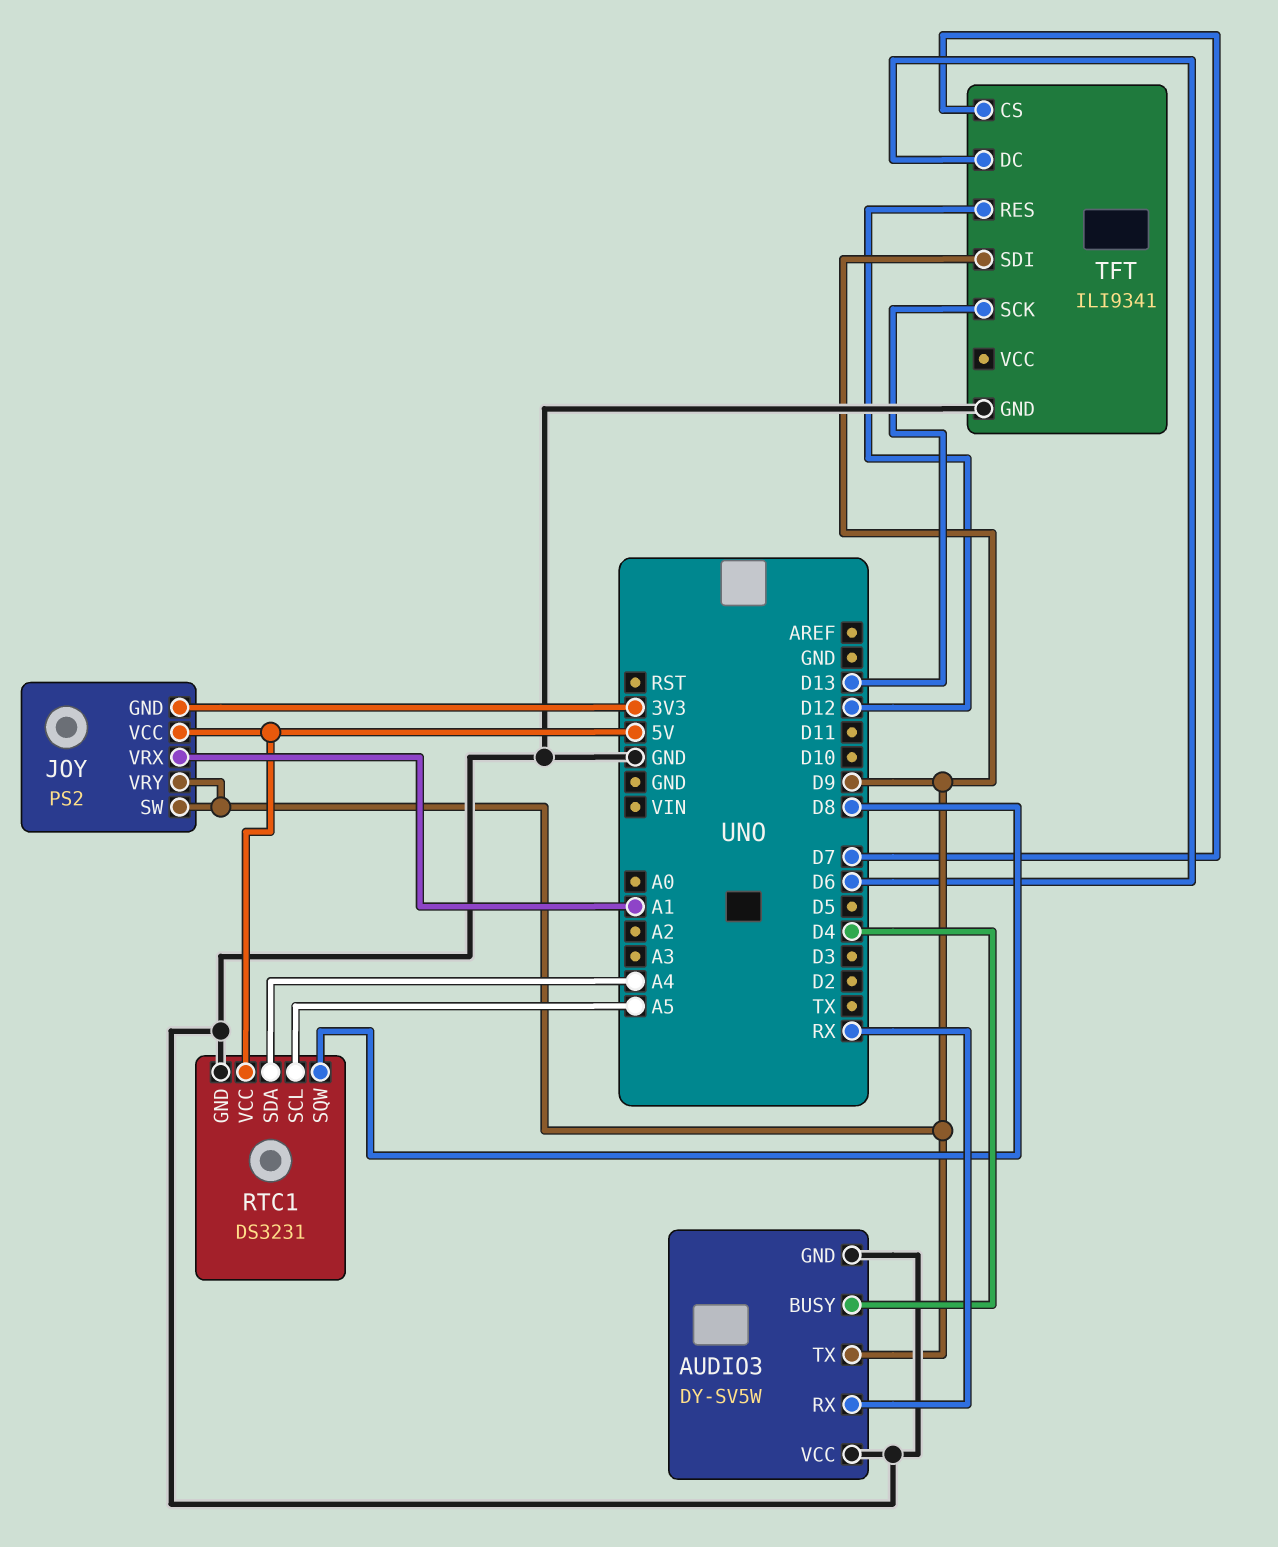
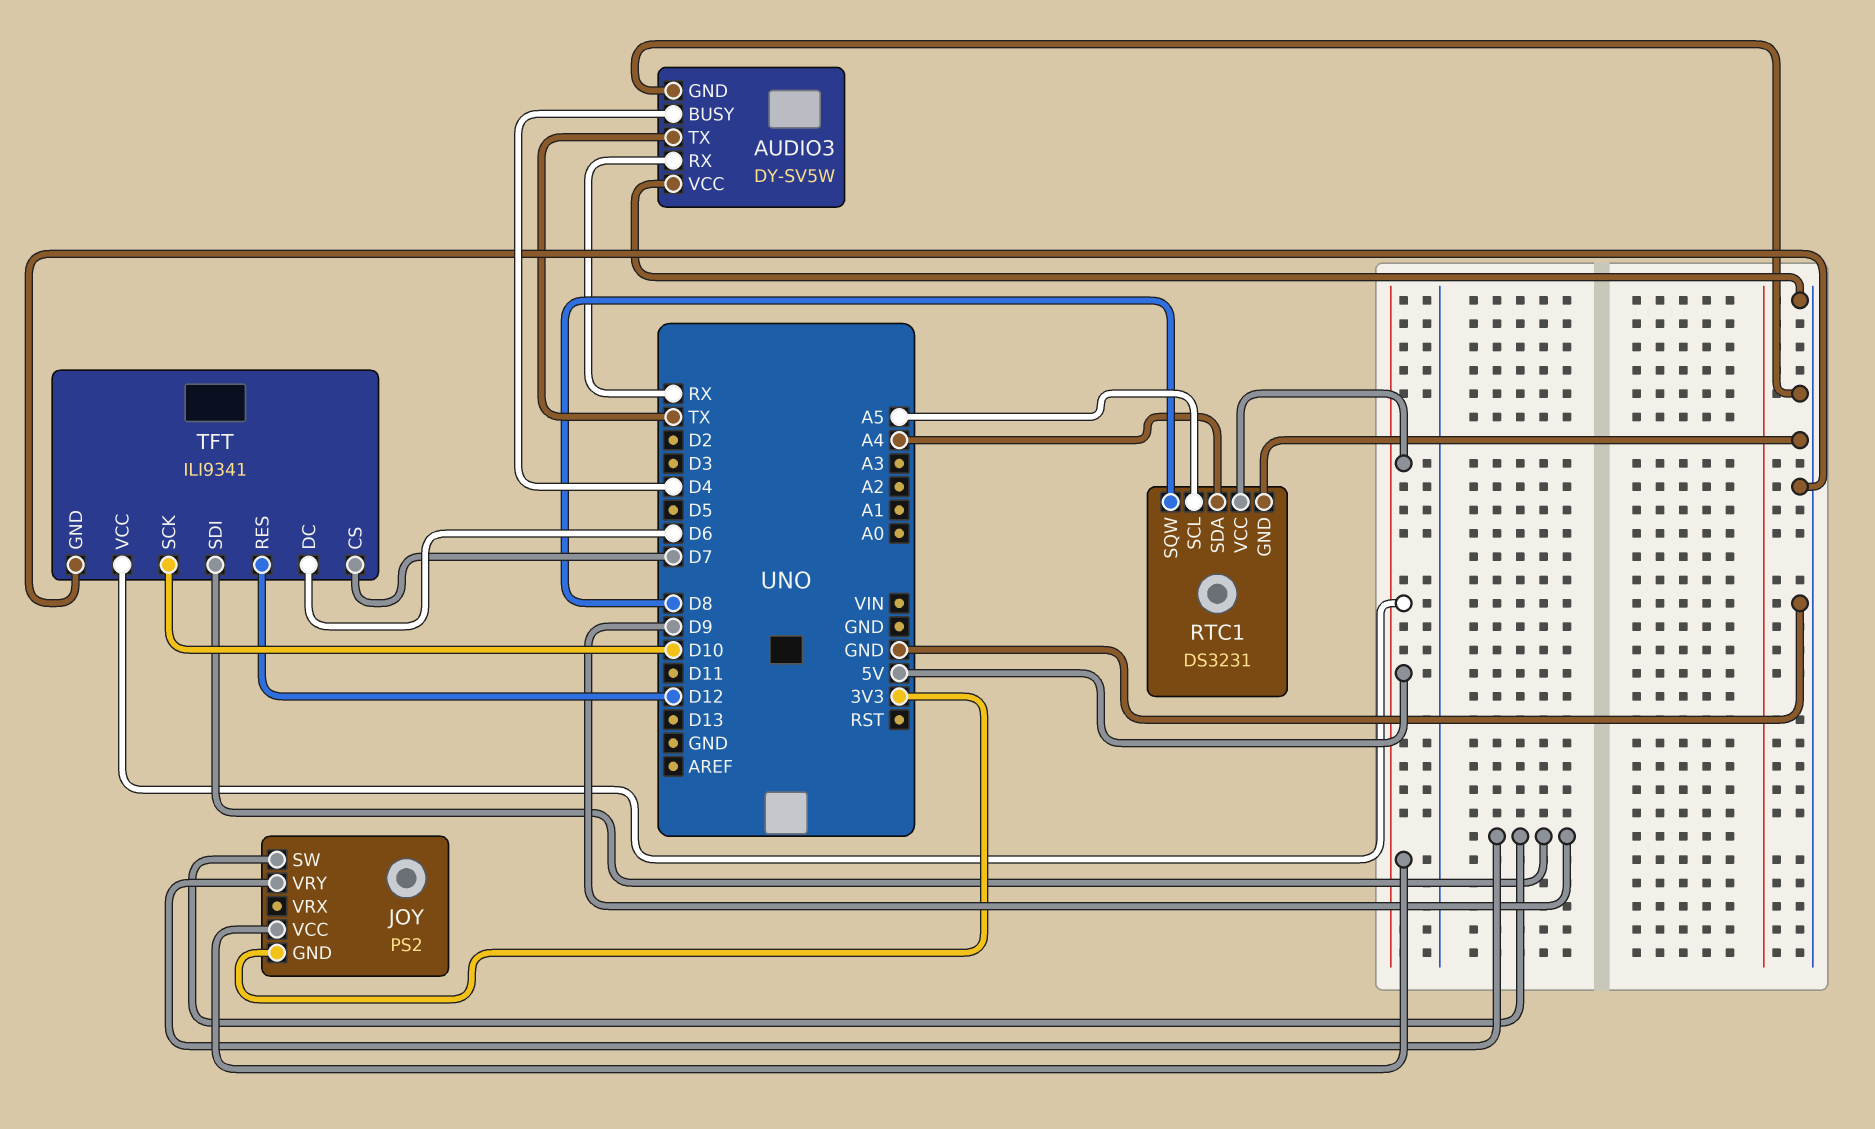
AUDIO3 pin TX: D9 -> TX
JOY pin VRX: A1 -> none
TFT pin SCK: D13 -> D10
TFT pin VCC: none -> 5V

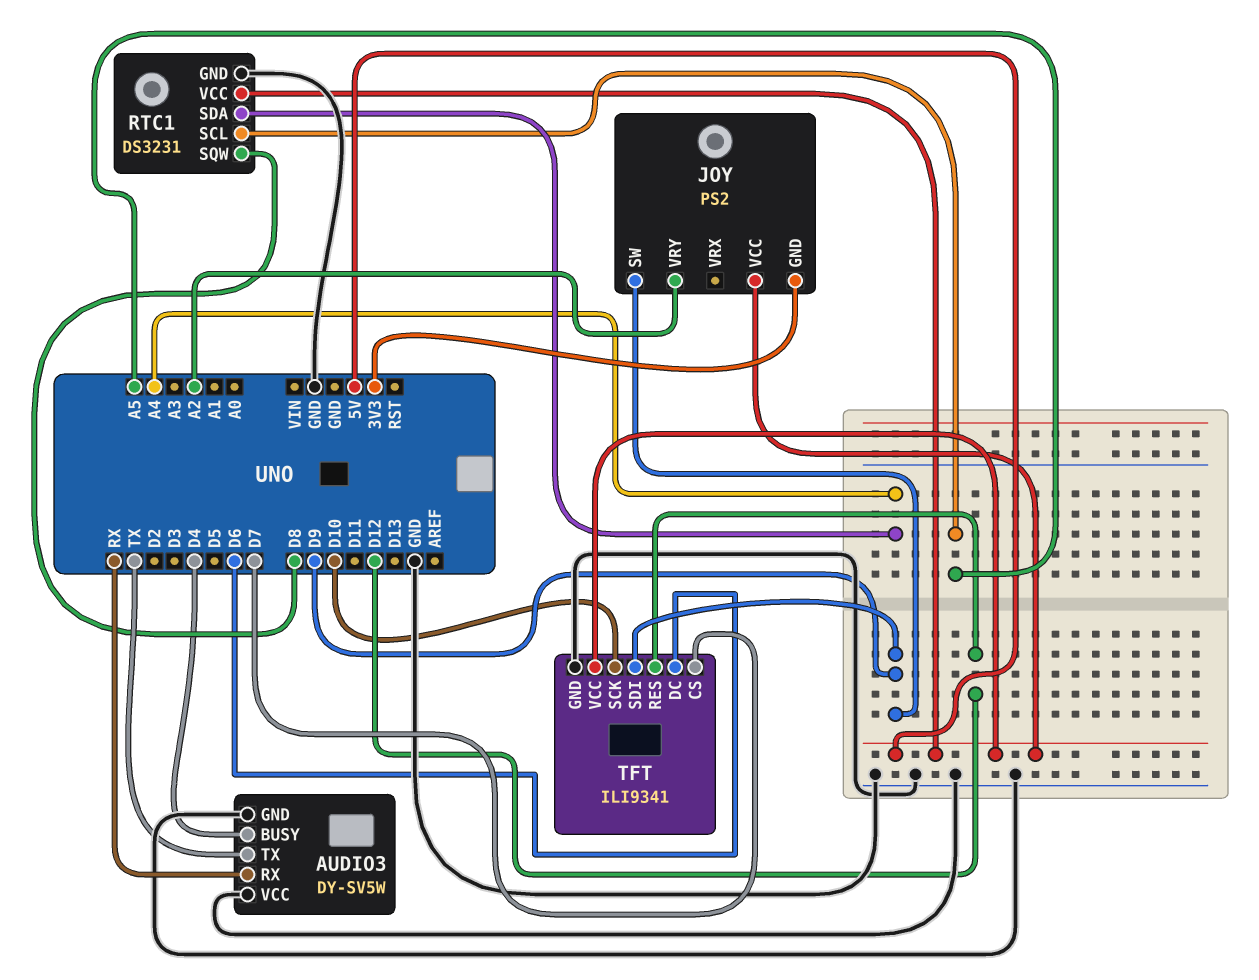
JOY pin VRY: D9 -> A2

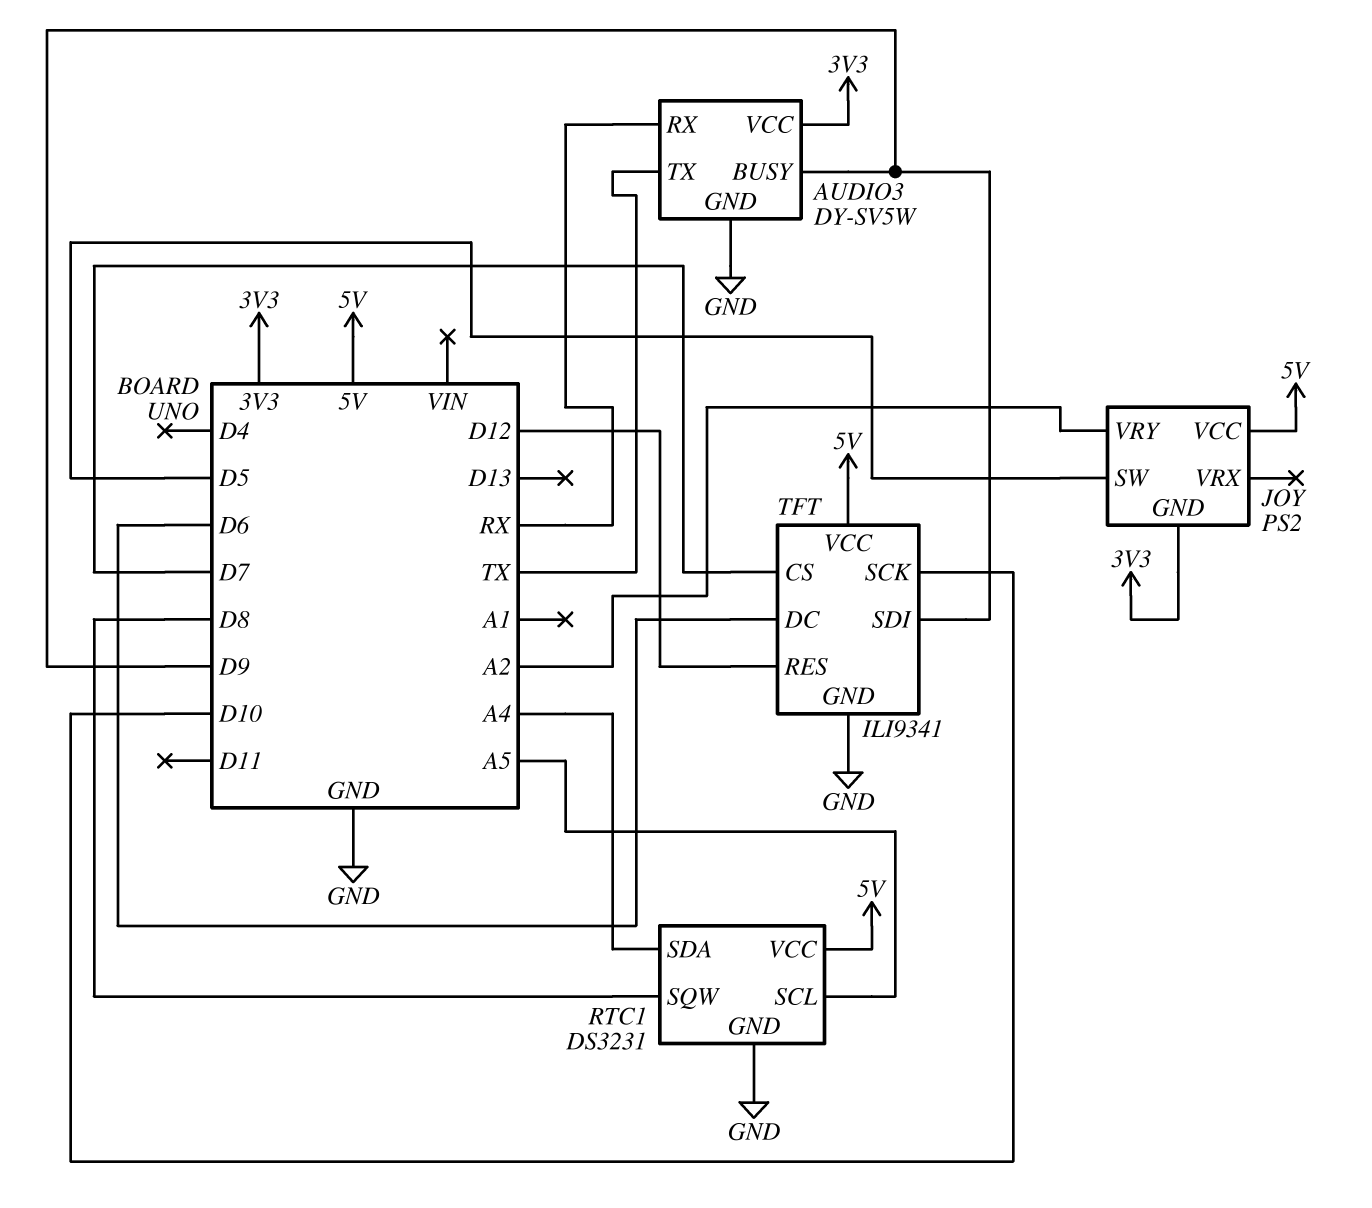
AUDIO3 pin BUSY: D4 -> D9
AUDIO3 pin VCC: GND -> 3V3
JOY pin SW: D9 -> D5

